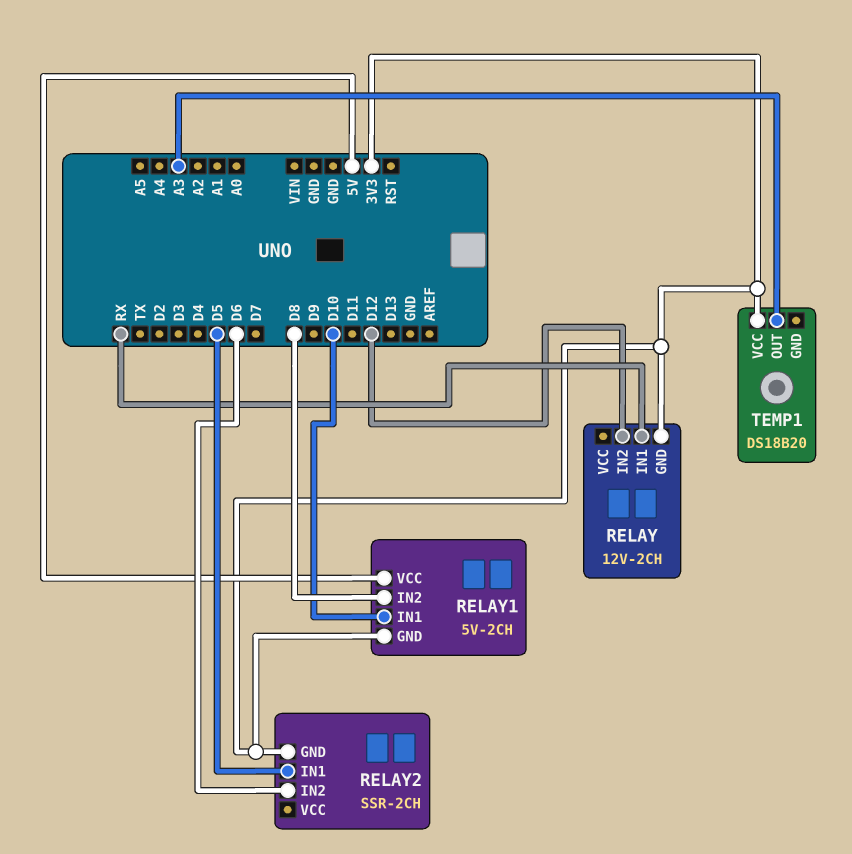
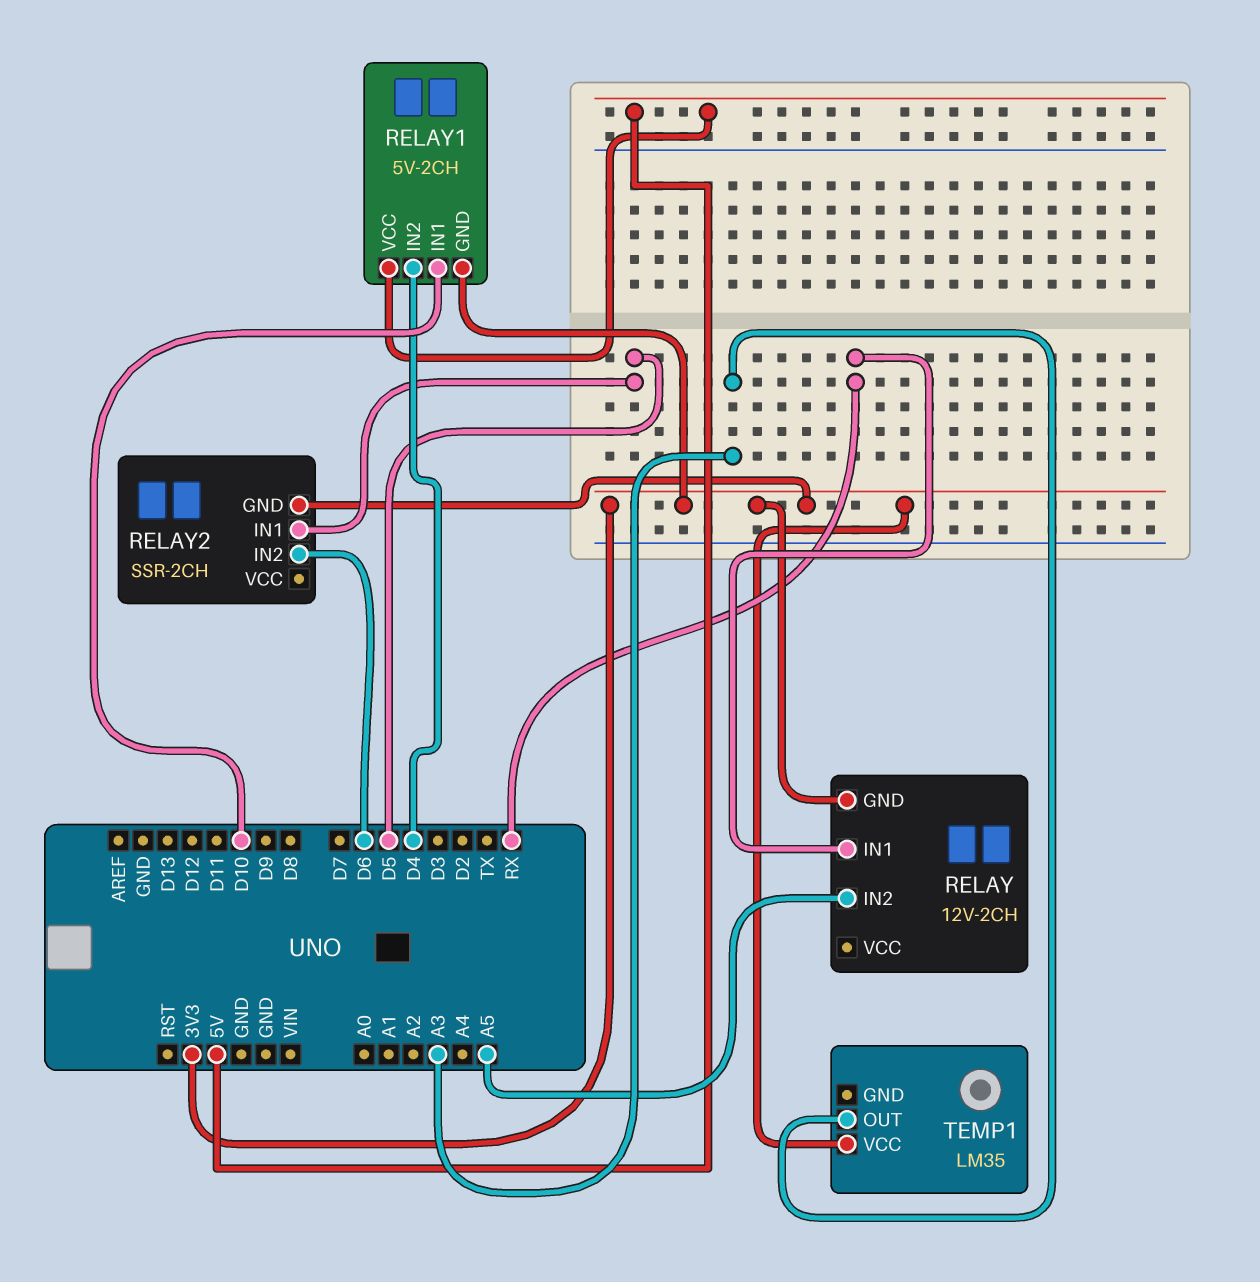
RELAY pin IN2: D12 -> A5
RELAY1 pin IN2: D8 -> D4
TEMP1: DS18B20 -> LM35

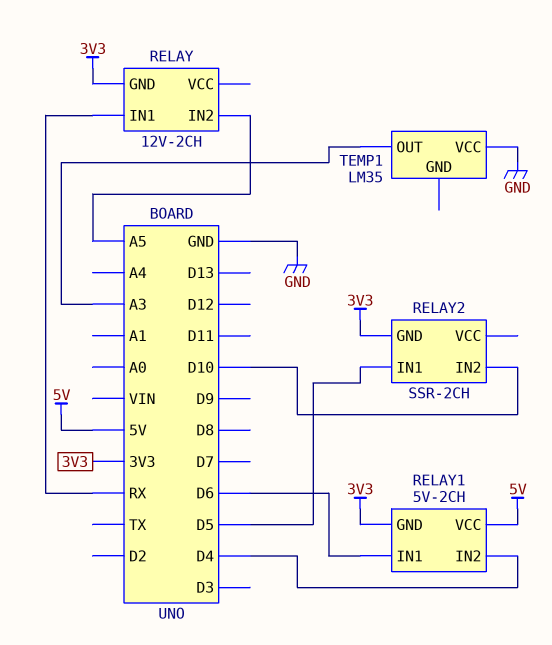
RELAY1 pin IN1: D10 -> D6
RELAY2 pin IN2: D6 -> D10
TEMP1 pin VCC: 3V3 -> GND

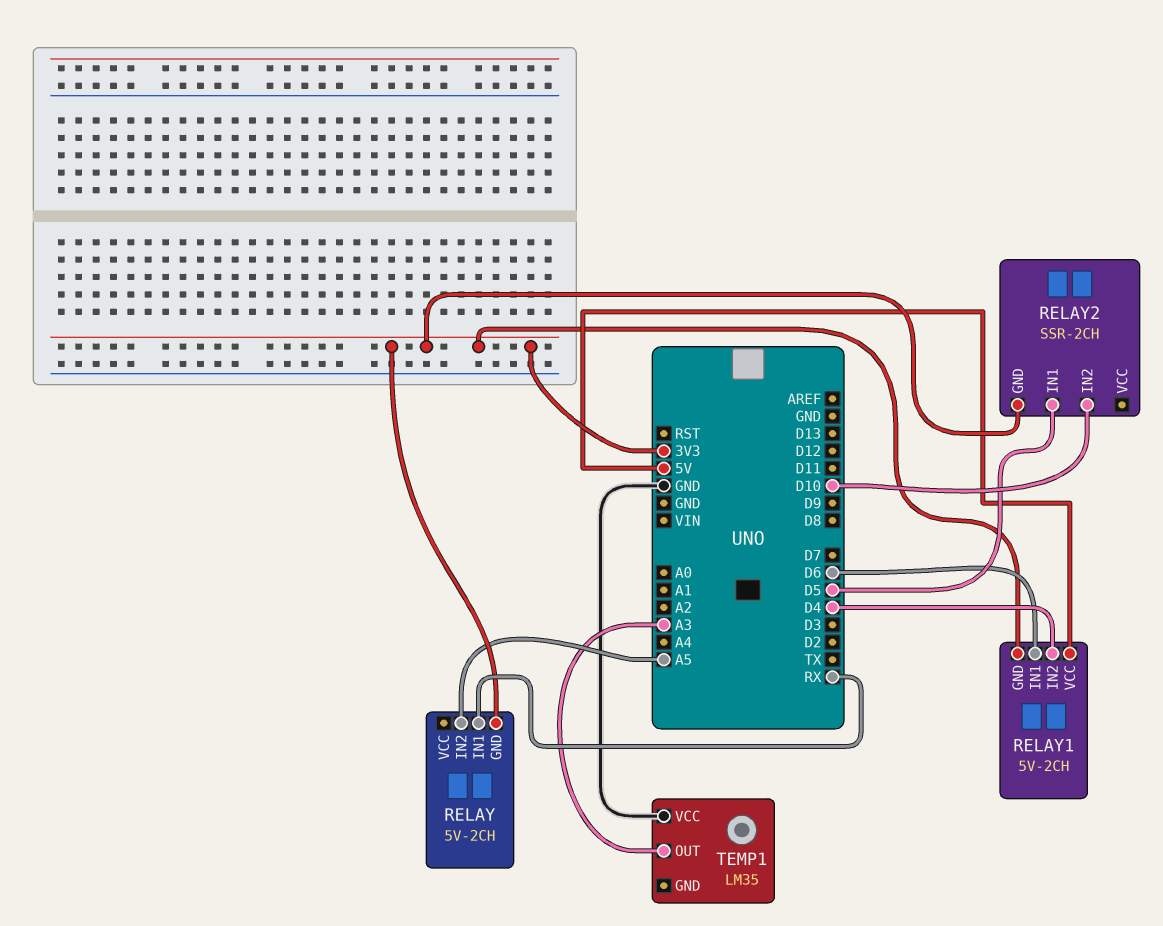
RELAY: 12V-2CH -> 5V-2CH

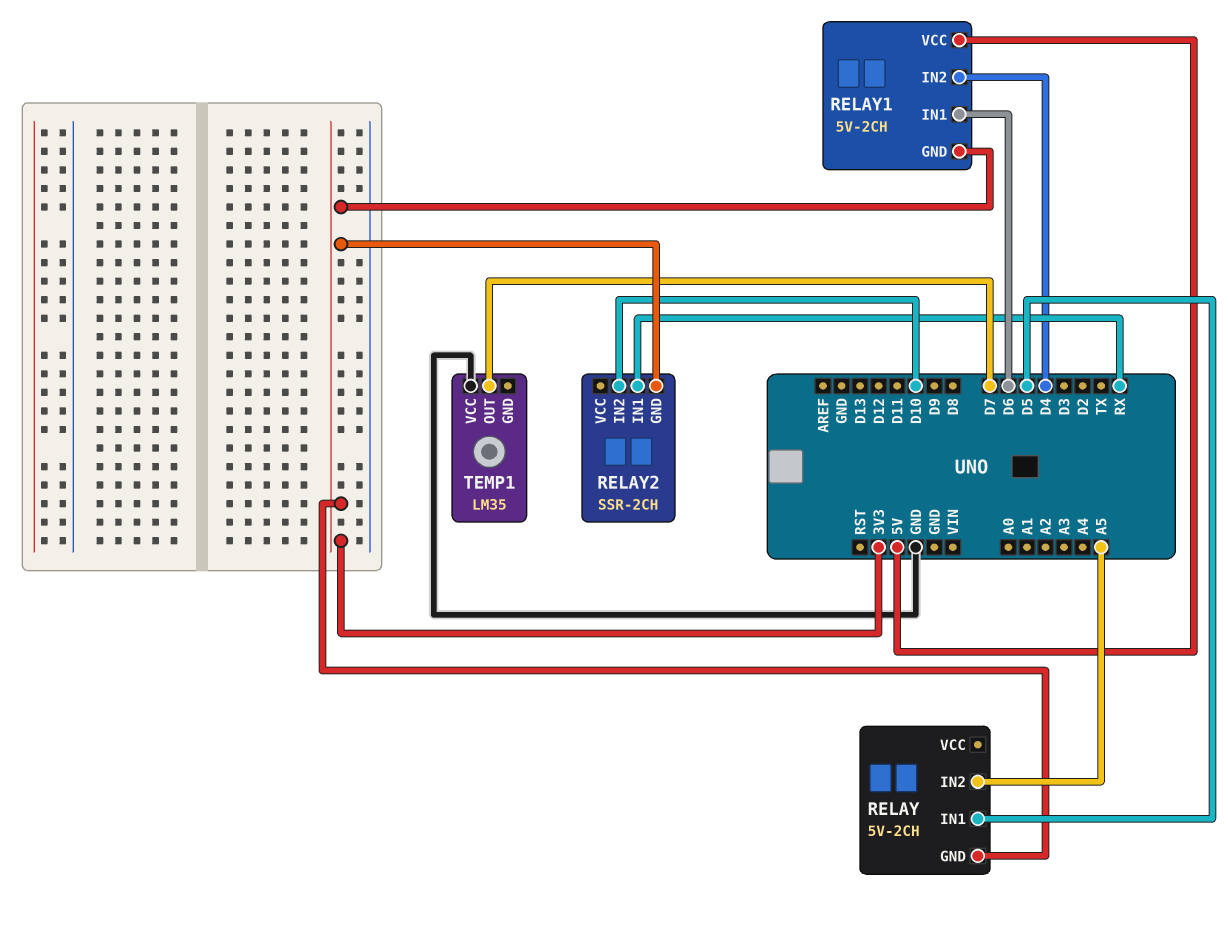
RELAY pin IN1: RX -> D5
RELAY2 pin IN1: D5 -> RX
TEMP1 pin OUT: A3 -> D7

